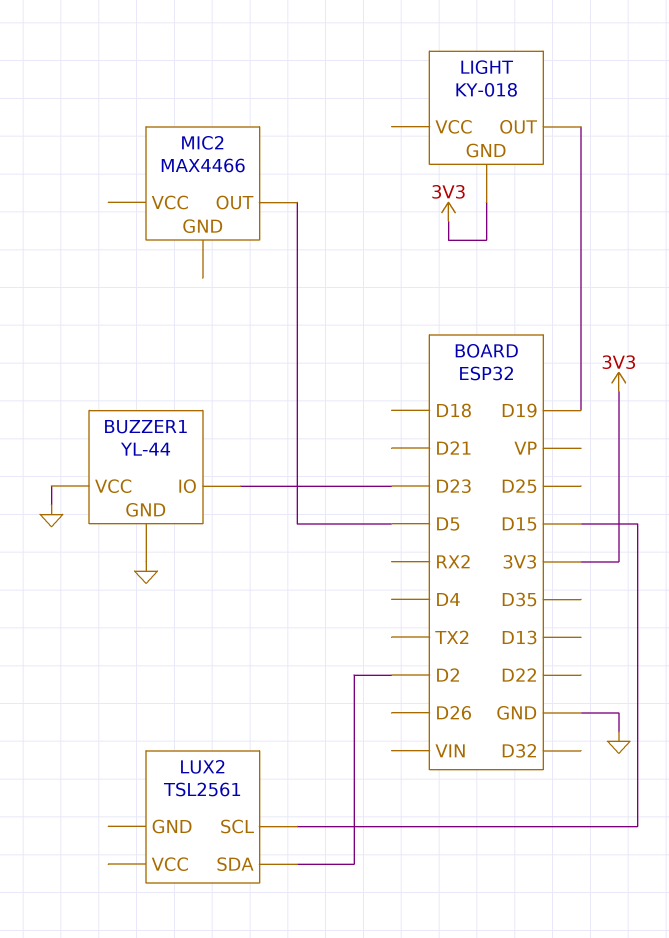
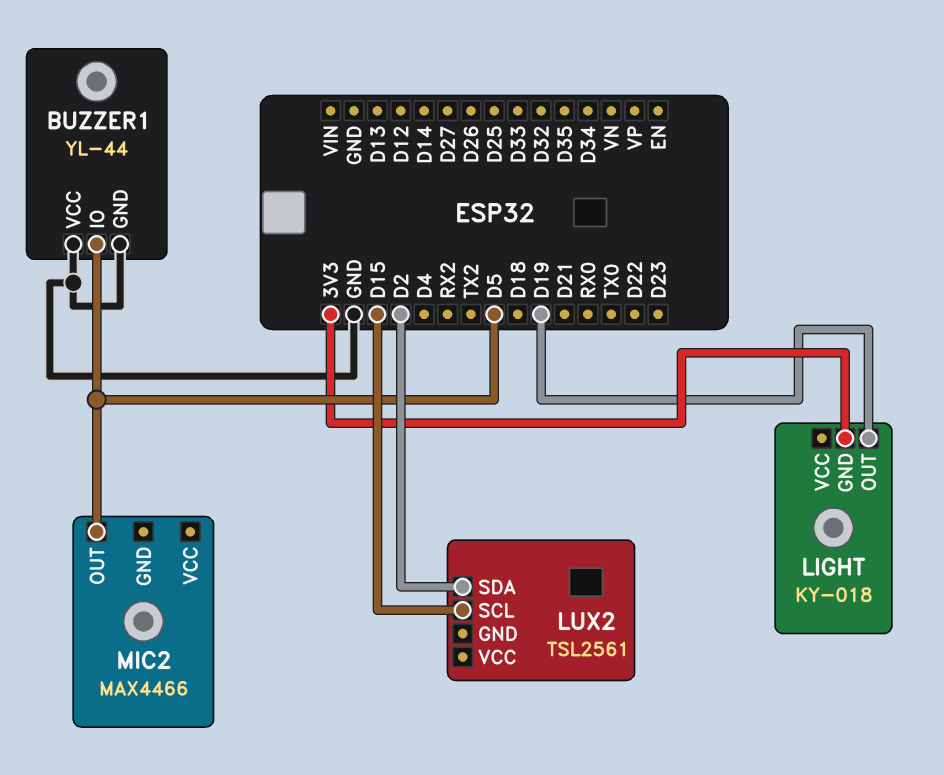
BUZZER1 pin IO: D23 -> D5

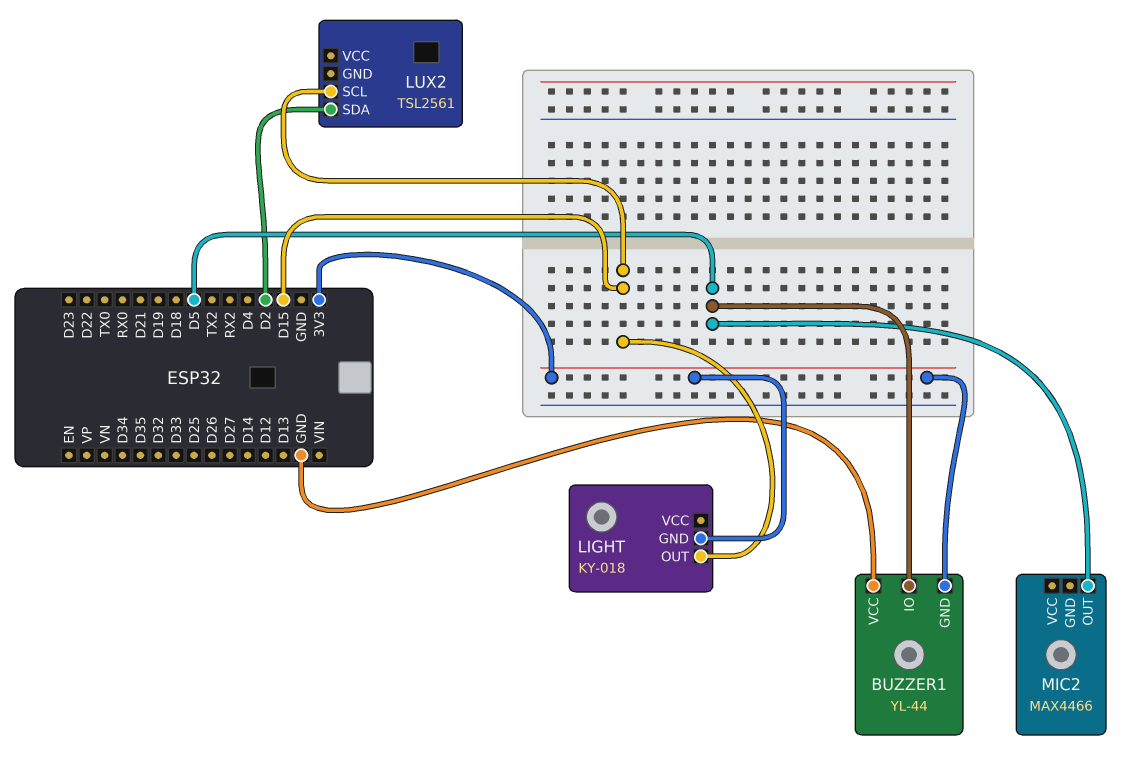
BUZZER1 pin GND: GND -> 3V3
LIGHT pin OUT: D19 -> D15

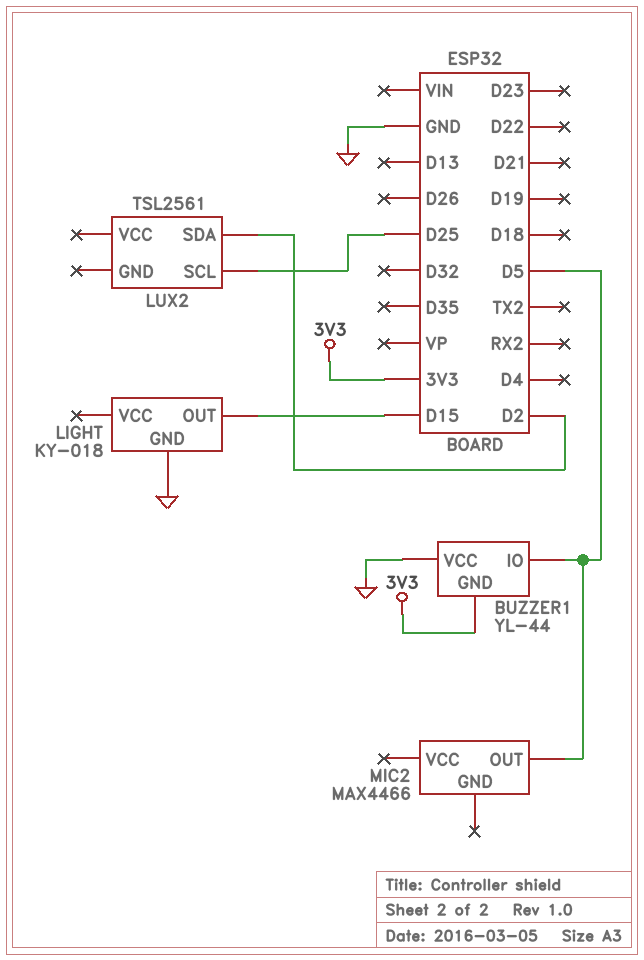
LIGHT pin GND: 3V3 -> GND
LUX2 pin SCL: D15 -> D25

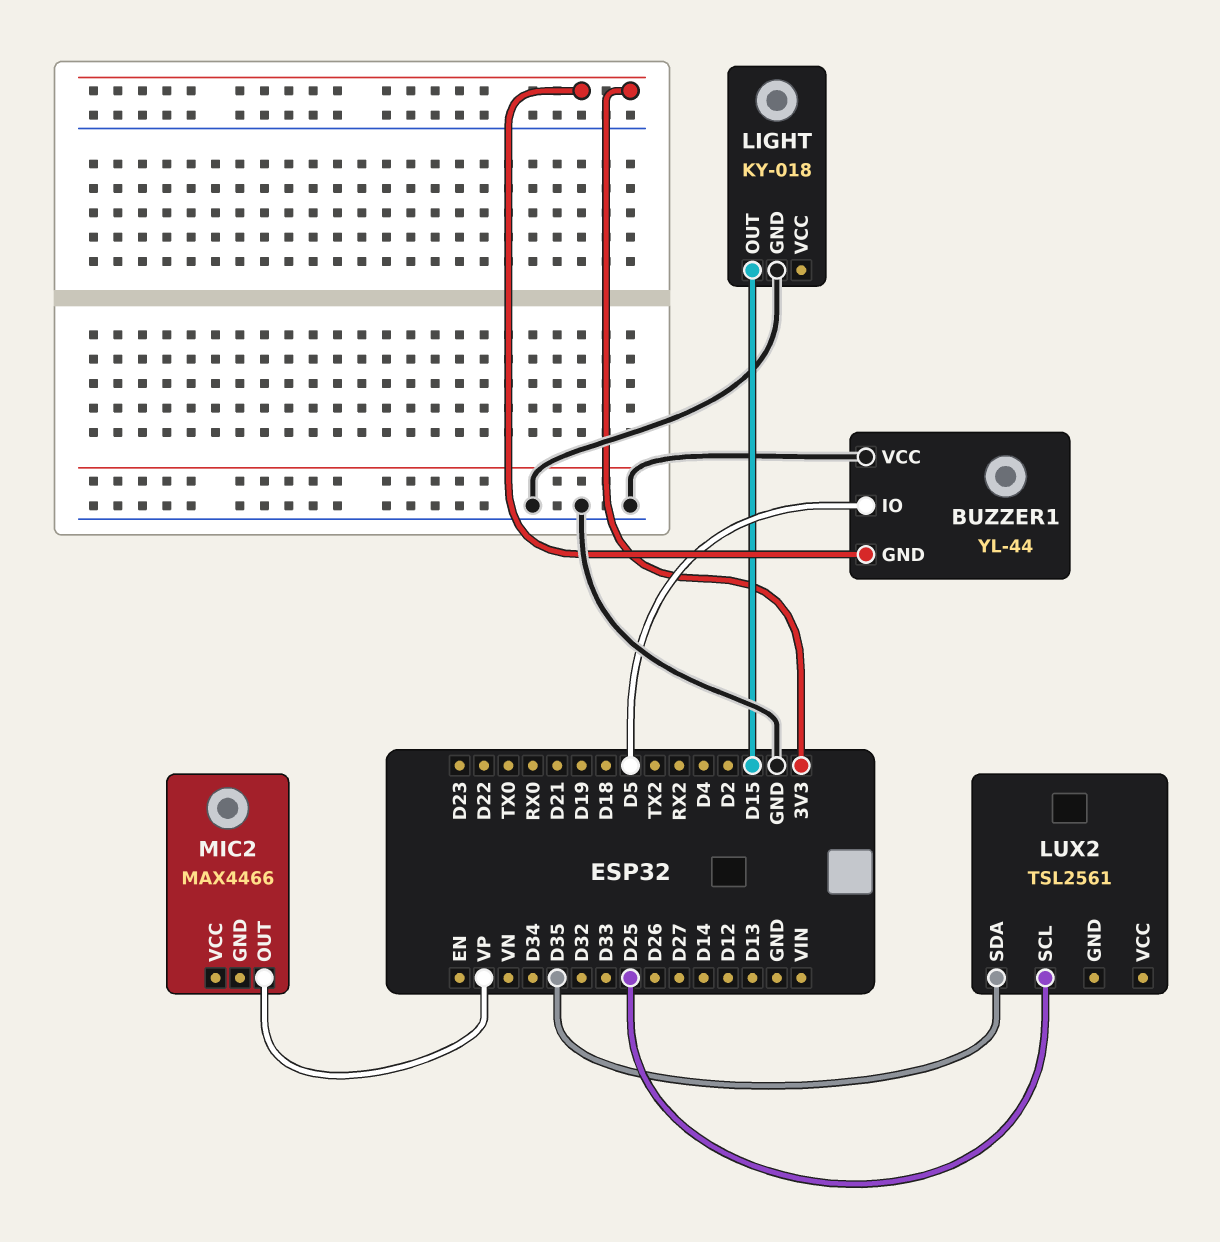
LUX2 pin SDA: D2 -> D35
MIC2 pin OUT: D5 -> VP

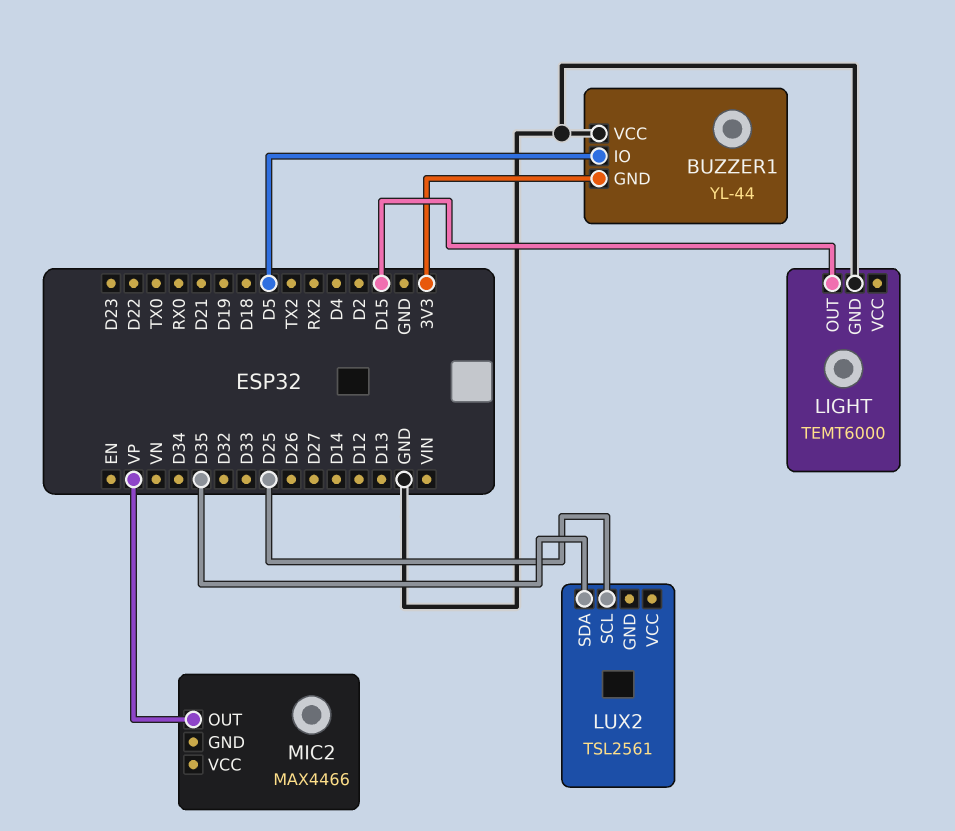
LIGHT: KY-018 -> TEMT6000

